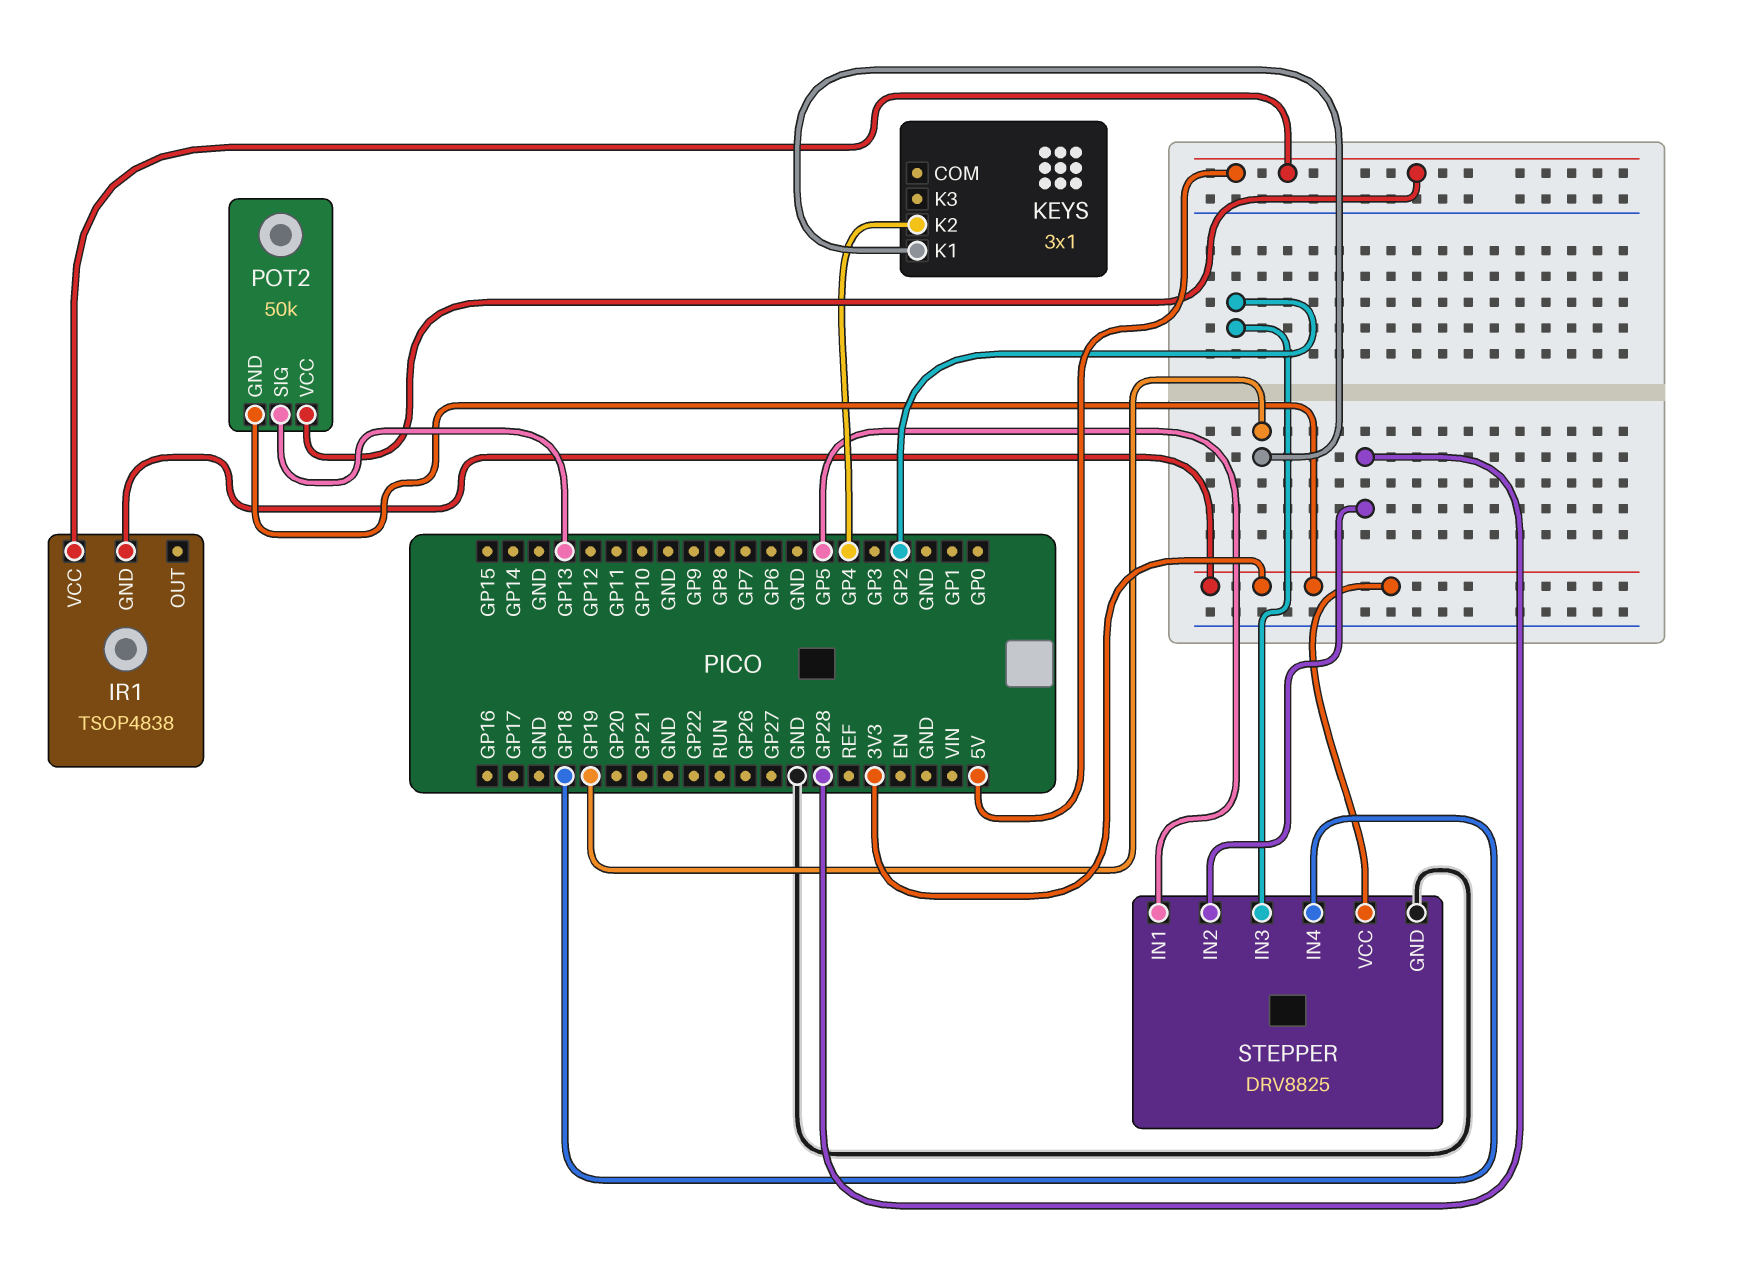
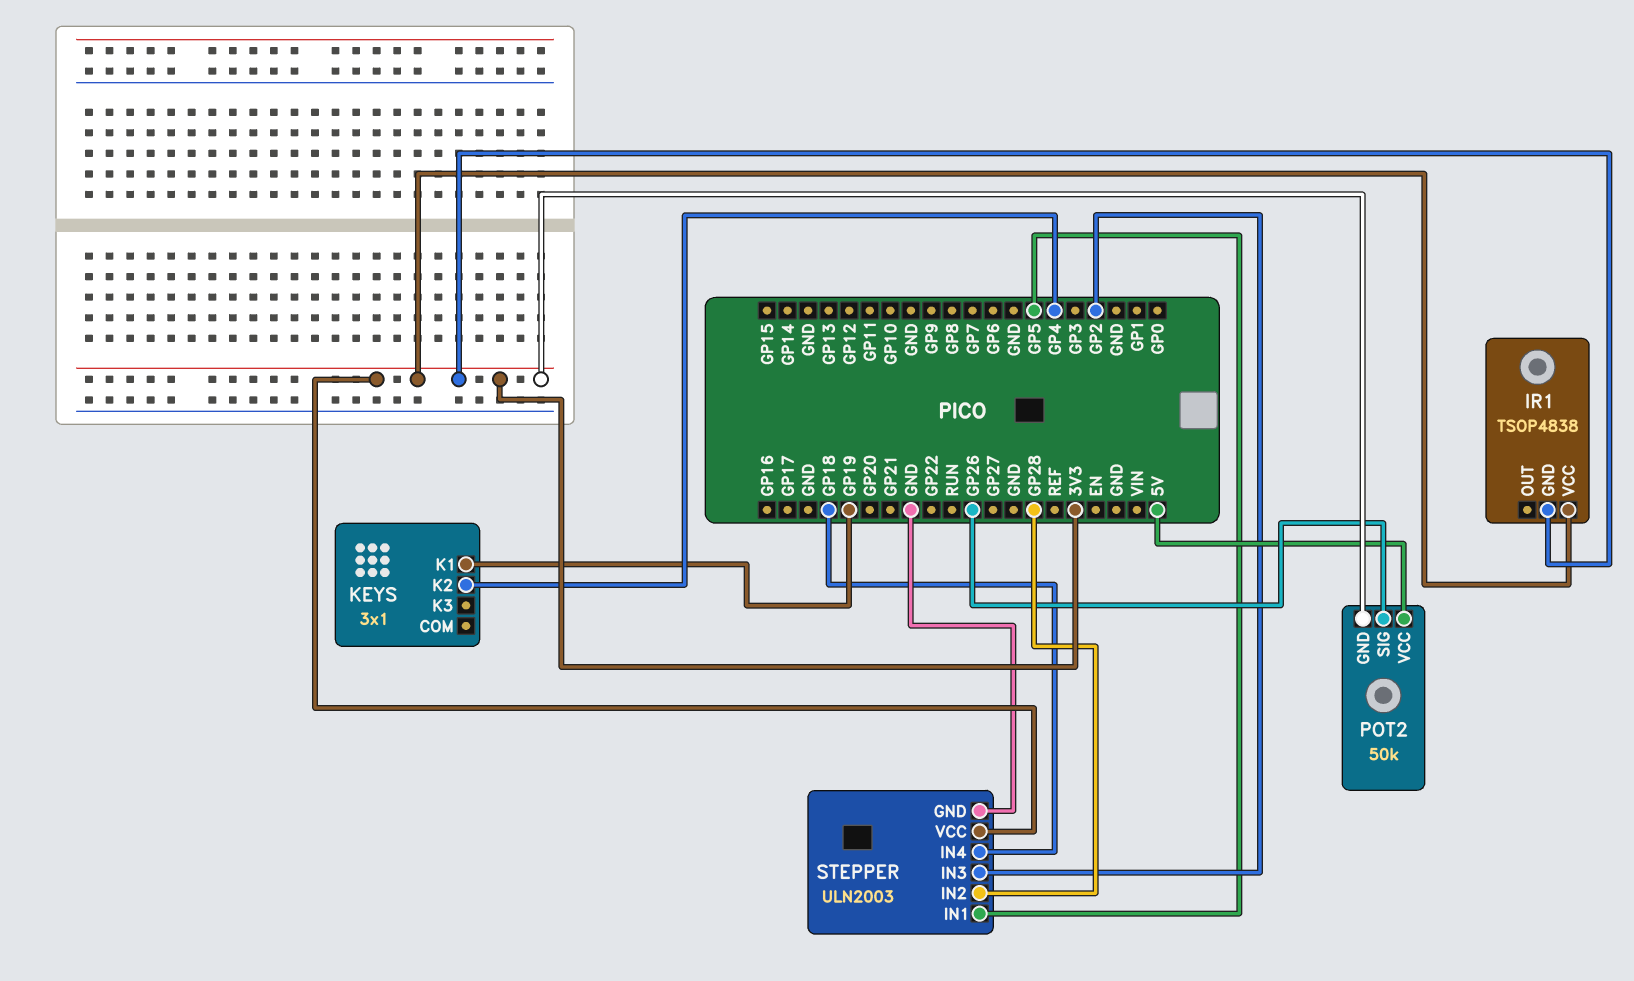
IR1 pin VCC: 5V -> 3V3
POT2 pin SIG: GP13 -> GP26
STEPPER: DRV8825 -> ULN2003

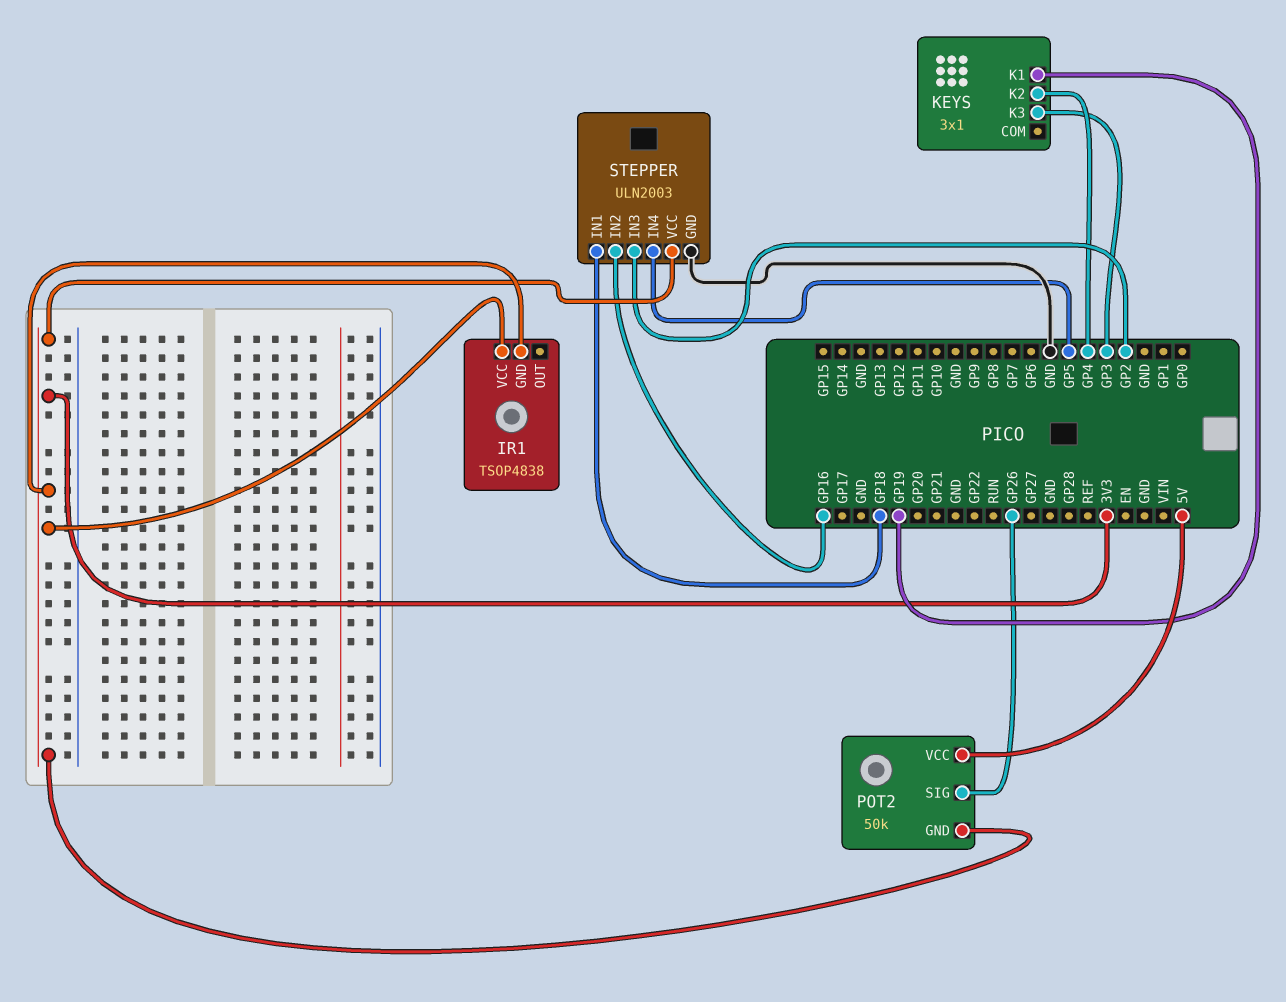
KEYS pin K3: none -> GP3
STEPPER pin IN1: GP5 -> GP18
STEPPER pin IN2: GP28 -> GP16
STEPPER pin IN4: GP18 -> GP5

